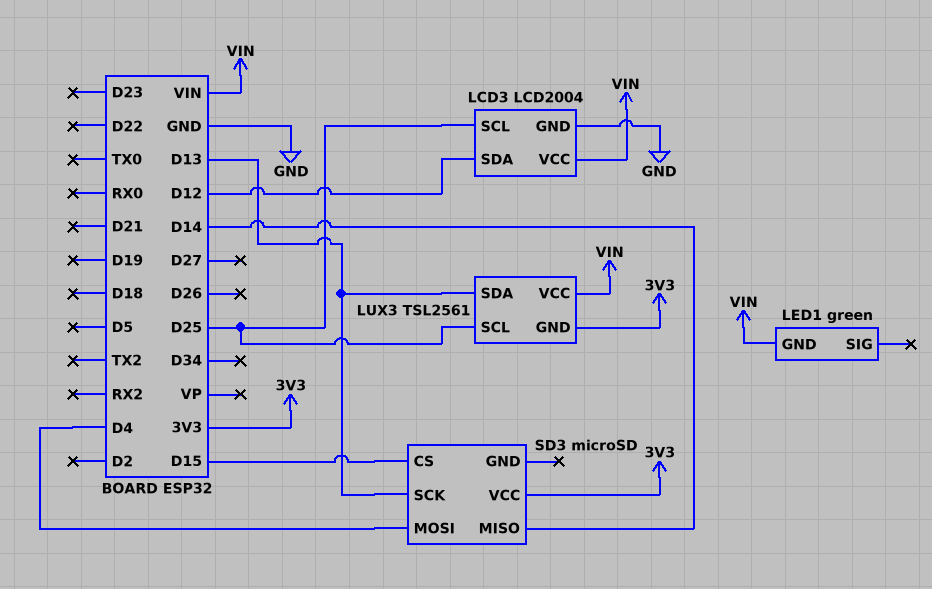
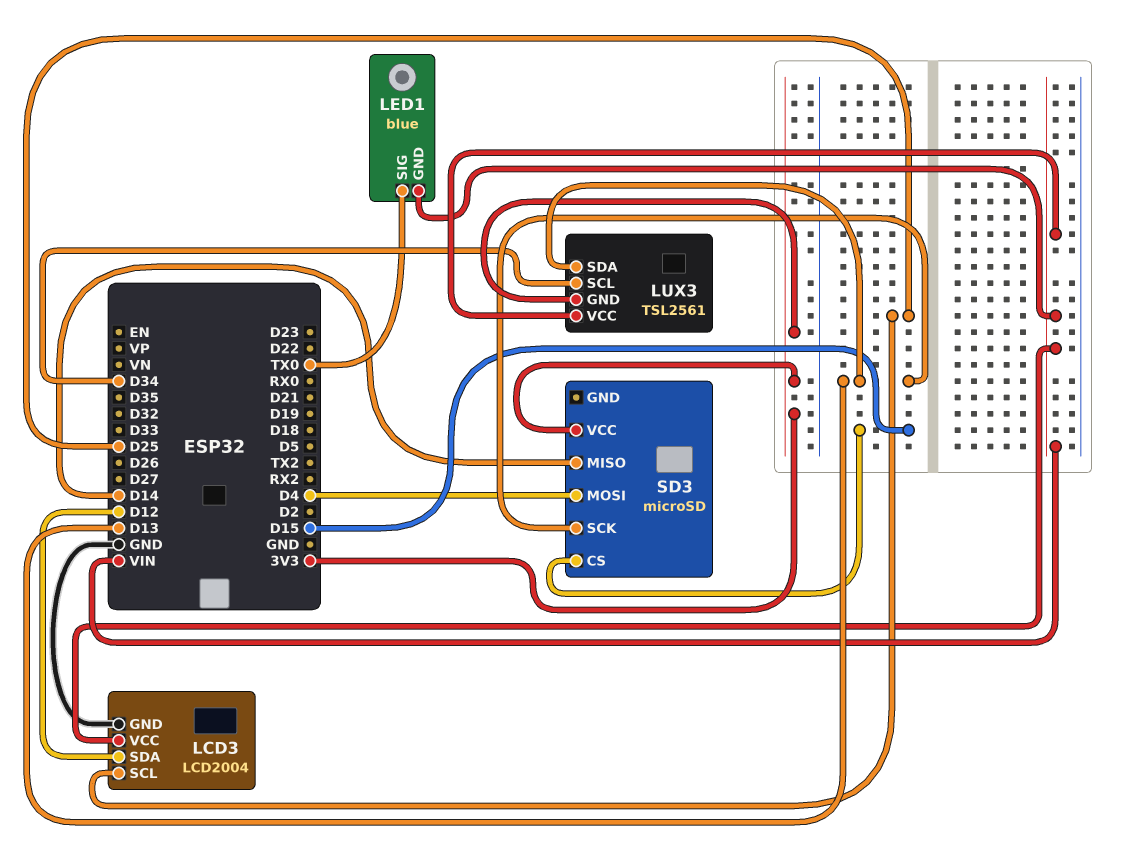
LED1: green -> blue
LED1 pin SIG: none -> TX0
LUX3 pin SCL: D25 -> D34

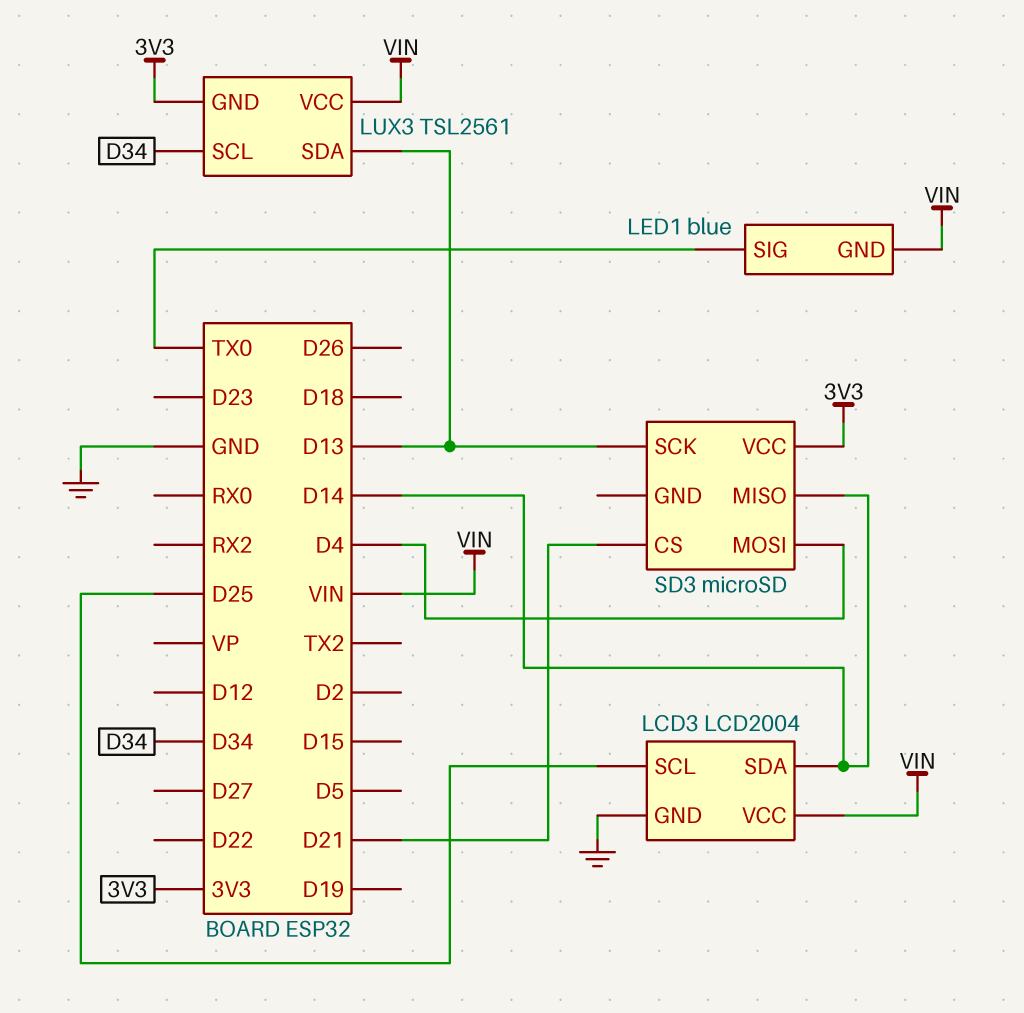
LCD3 pin SDA: D12 -> D14
SD3 pin CS: D15 -> D21

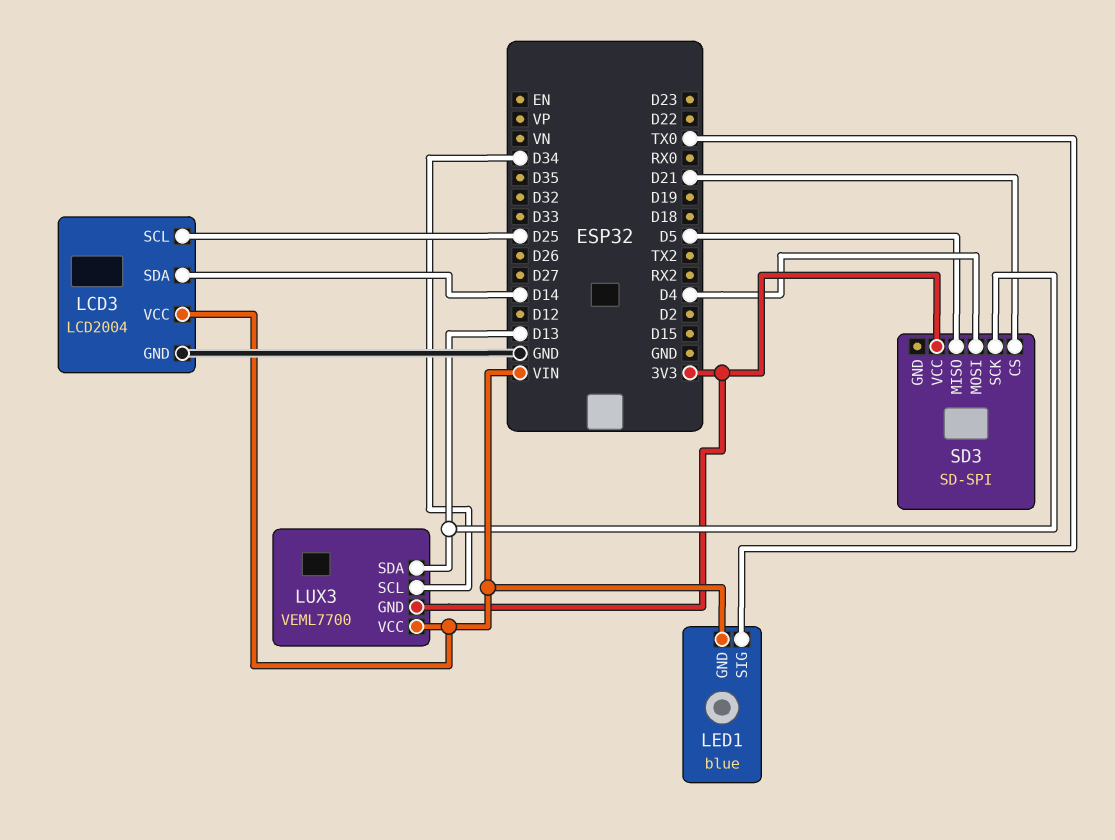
LUX3: TSL2561 -> VEML7700
SD3: microSD -> SD-SPI
SD3 pin MISO: D14 -> D5

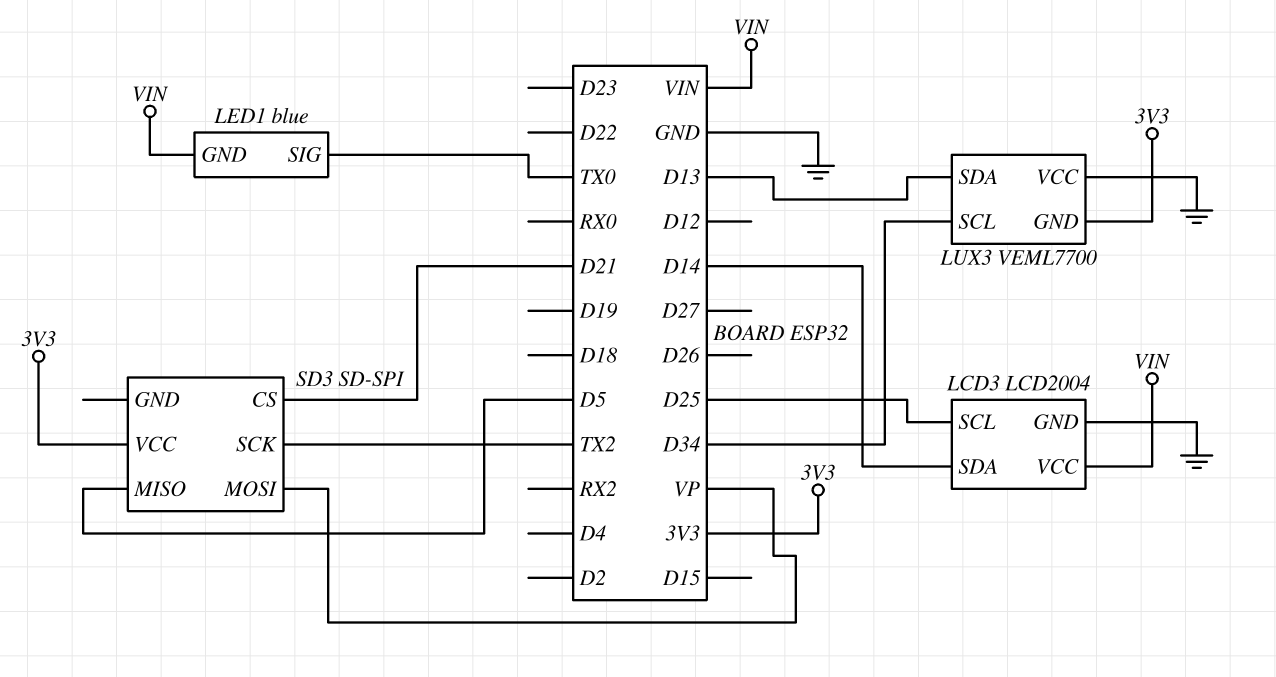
LUX3 pin VCC: VIN -> GND
SD3 pin MOSI: D4 -> VP
SD3 pin SCK: D13 -> TX2

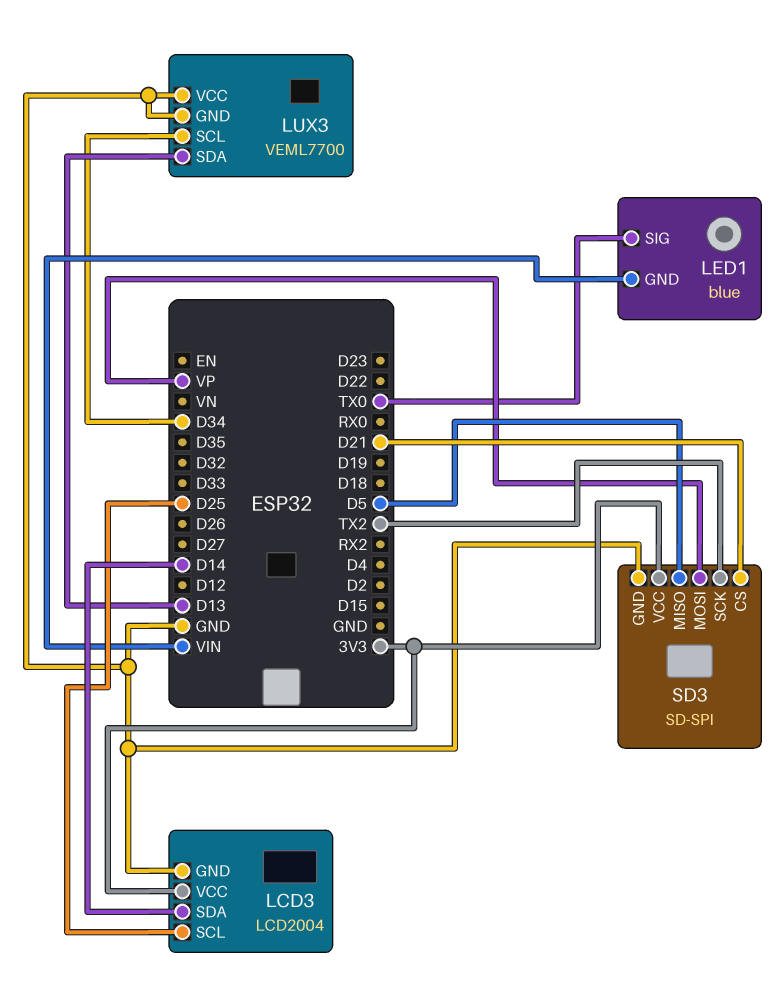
LCD3 pin VCC: VIN -> 3V3
LUX3 pin GND: 3V3 -> GND
SD3 pin GND: none -> GND

